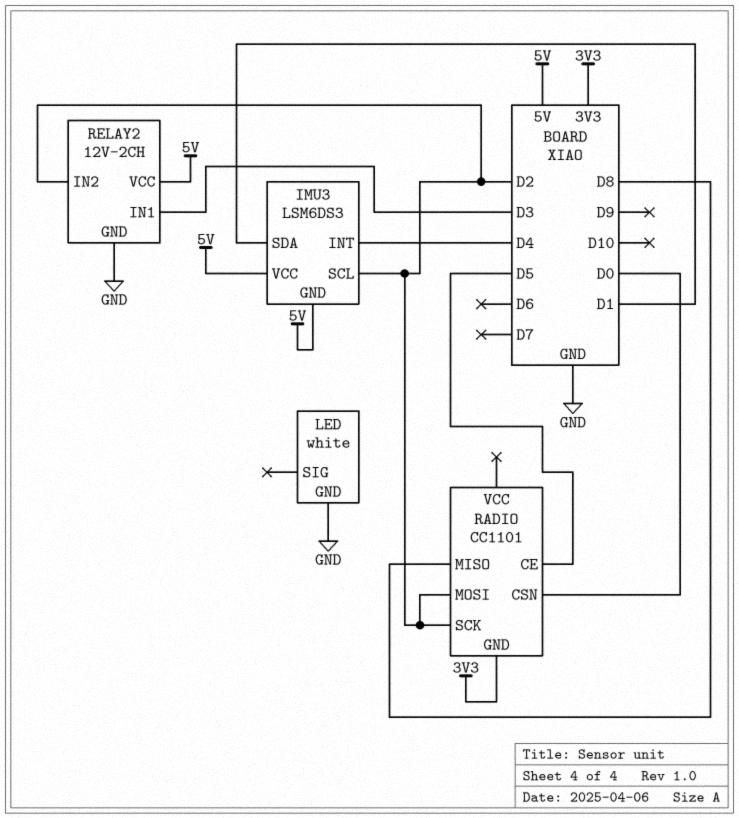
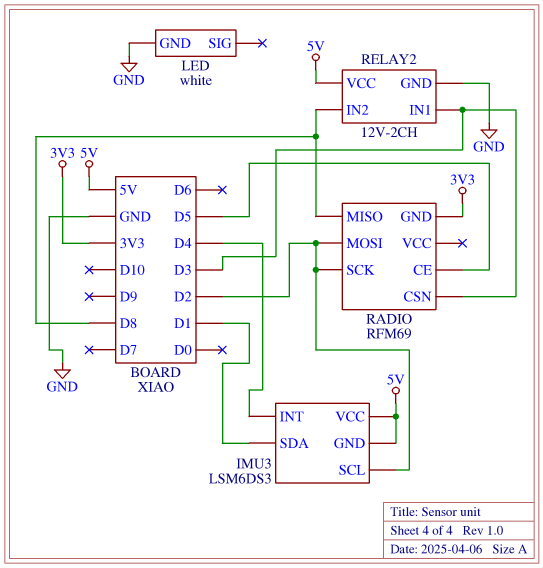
RADIO: CC1101 -> RFM69
RADIO pin CSN: D0 -> D3
RELAY2 pin IN2: D2 -> D8

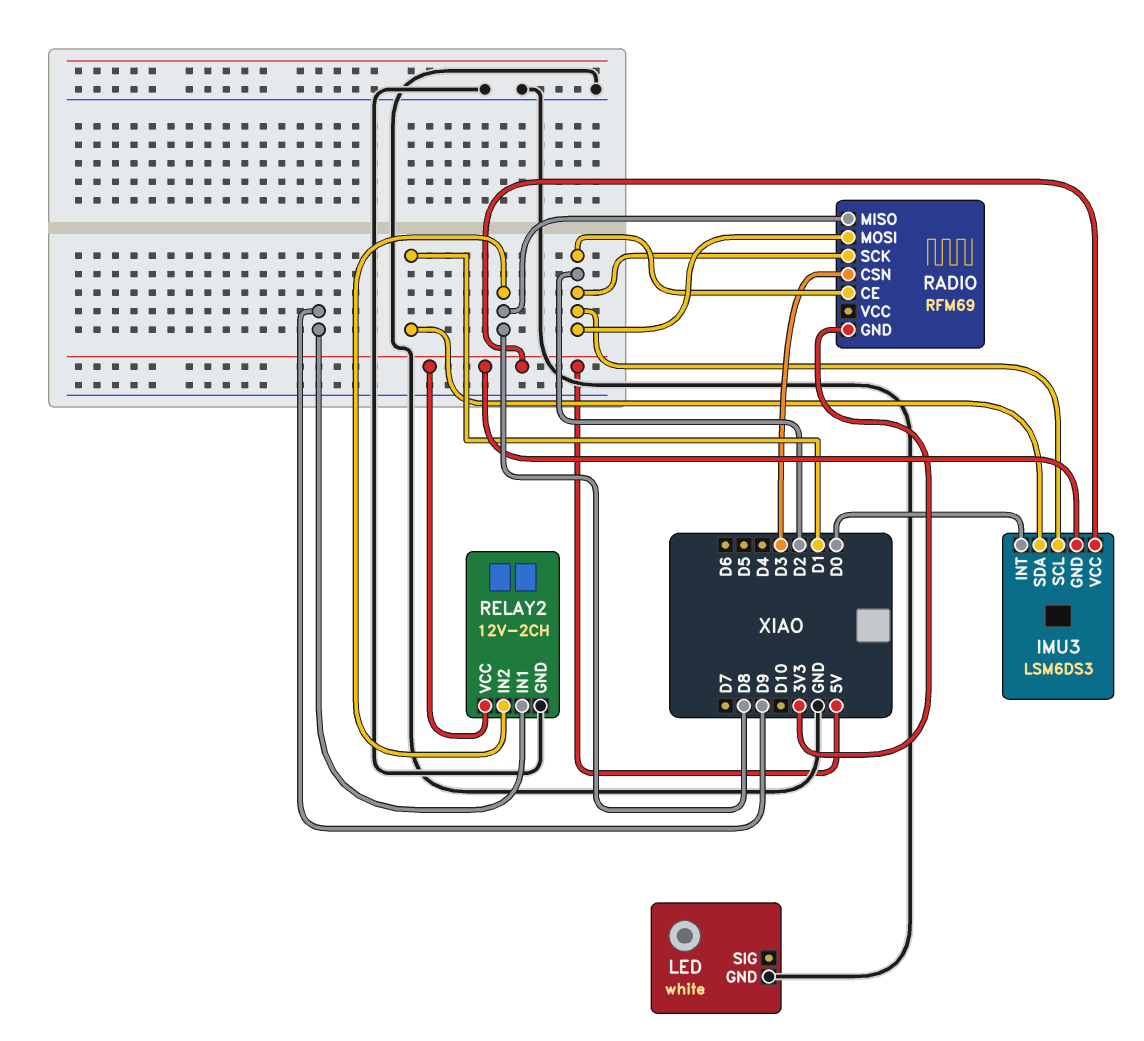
IMU3 pin INT: D4 -> D0
RADIO pin CE: D5 -> D2
RELAY2 pin IN1: D3 -> D9

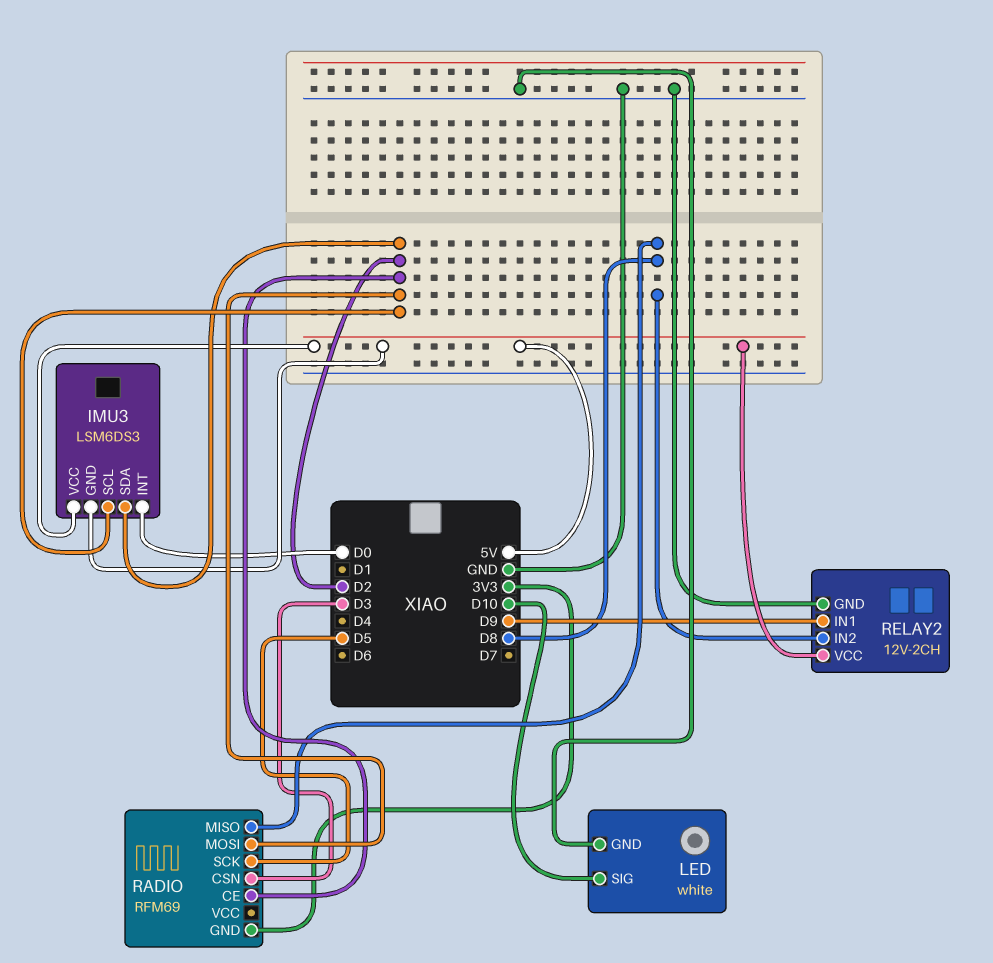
IMU3 pin SDA: D1 -> D2
LED pin SIG: none -> D10
RADIO pin SCK: D2 -> D5

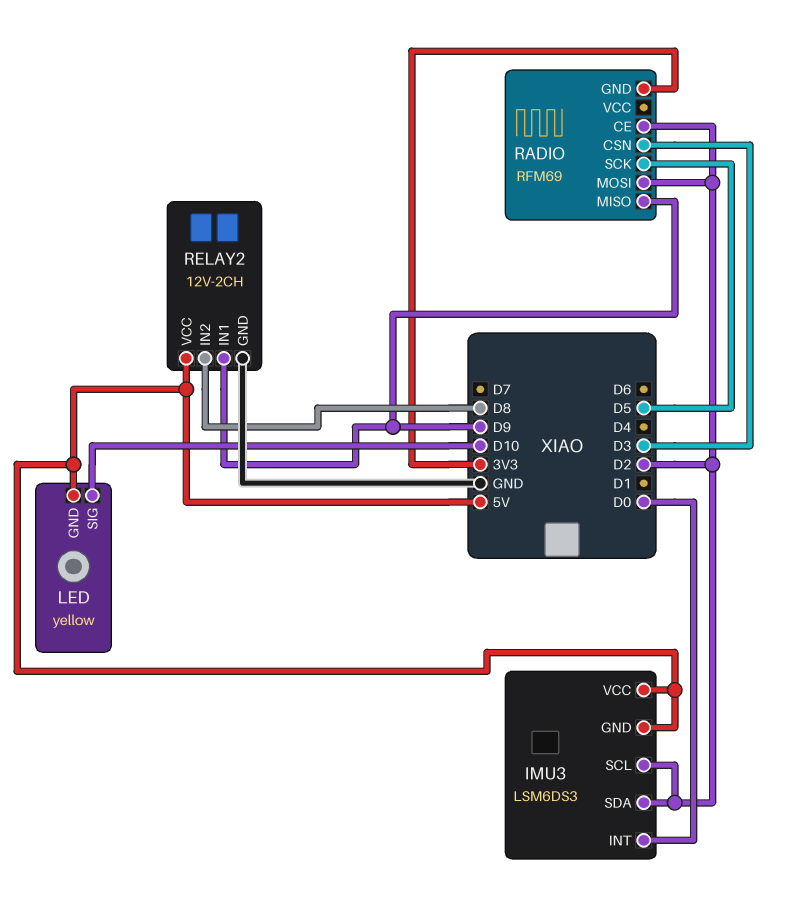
LED: white -> yellow
LED pin GND: GND -> 5V
RADIO pin MISO: D8 -> D9

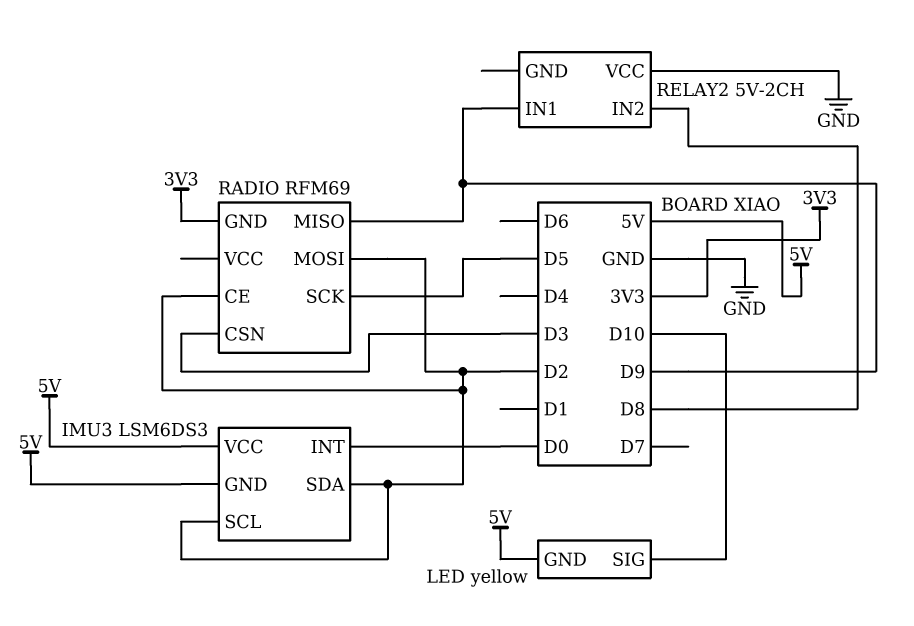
RELAY2: 12V-2CH -> 5V-2CH
RELAY2 pin GND: GND -> none
RELAY2 pin VCC: 5V -> GND

